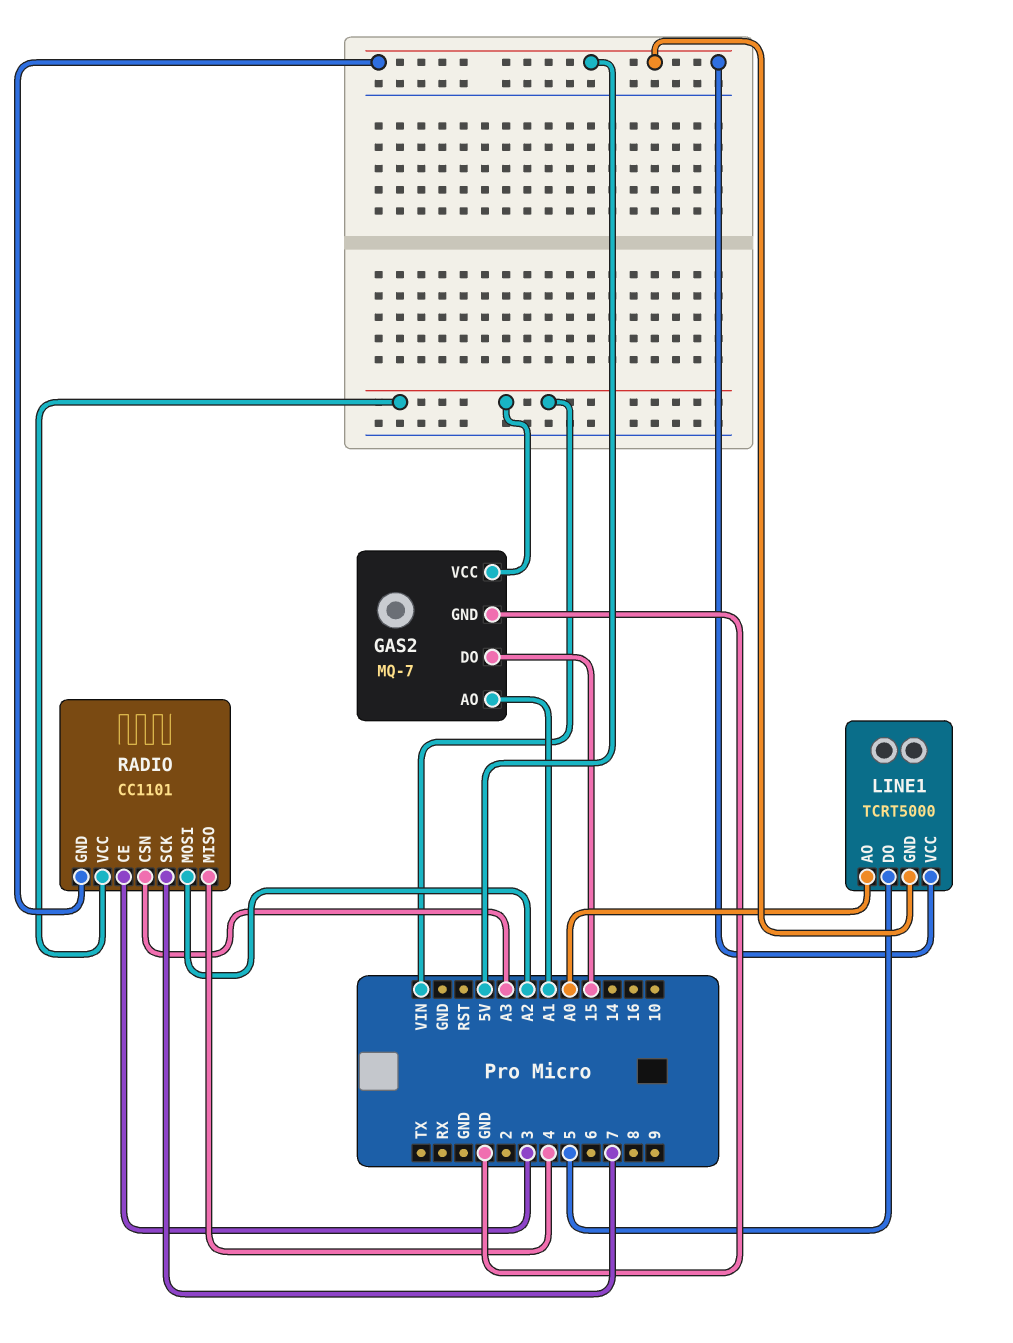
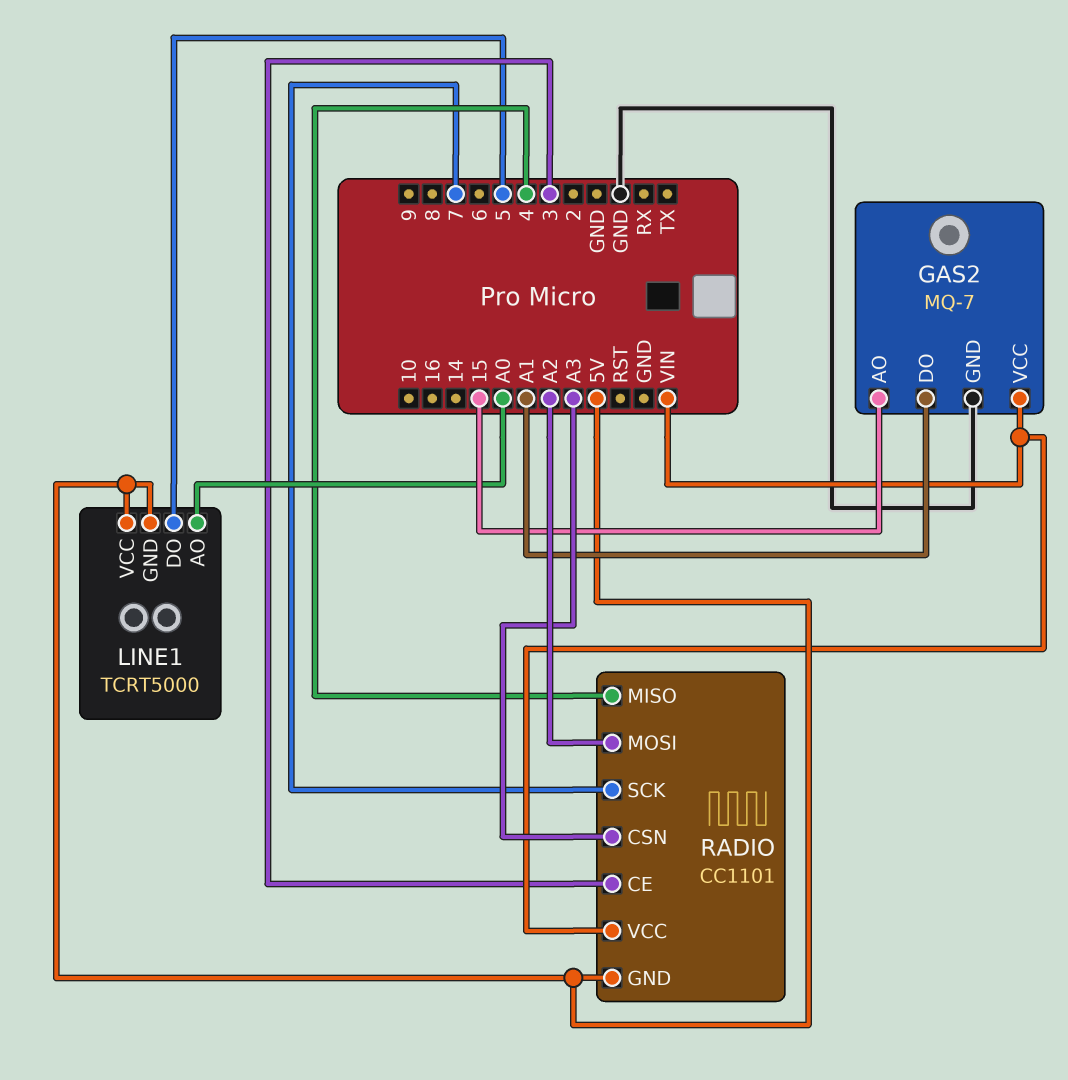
GAS2 pin AO: A1 -> 15
GAS2 pin DO: 15 -> A1

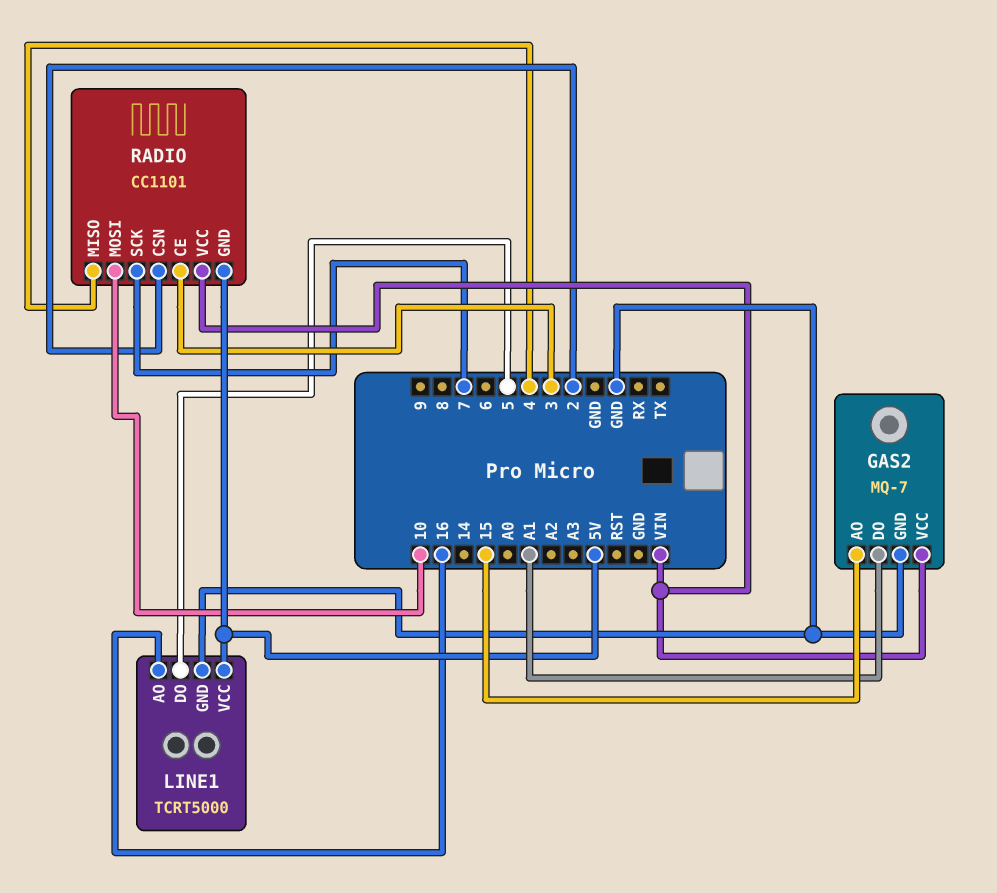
LINE1 pin AO: A0 -> 16
LINE1 pin GND: 5V -> GND
RADIO pin CSN: A3 -> 2
RADIO pin MOSI: A2 -> 10

